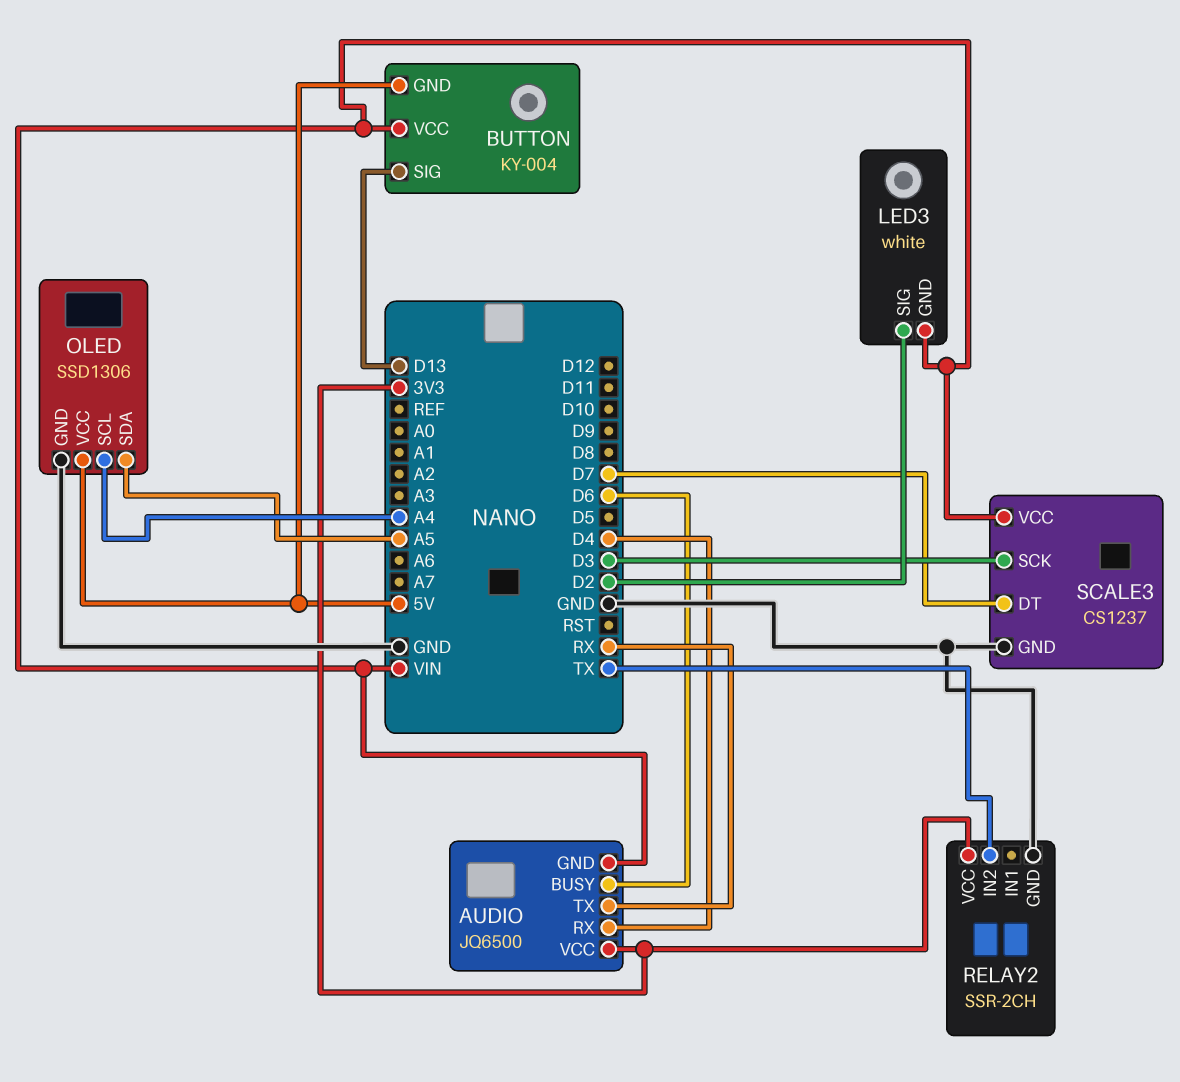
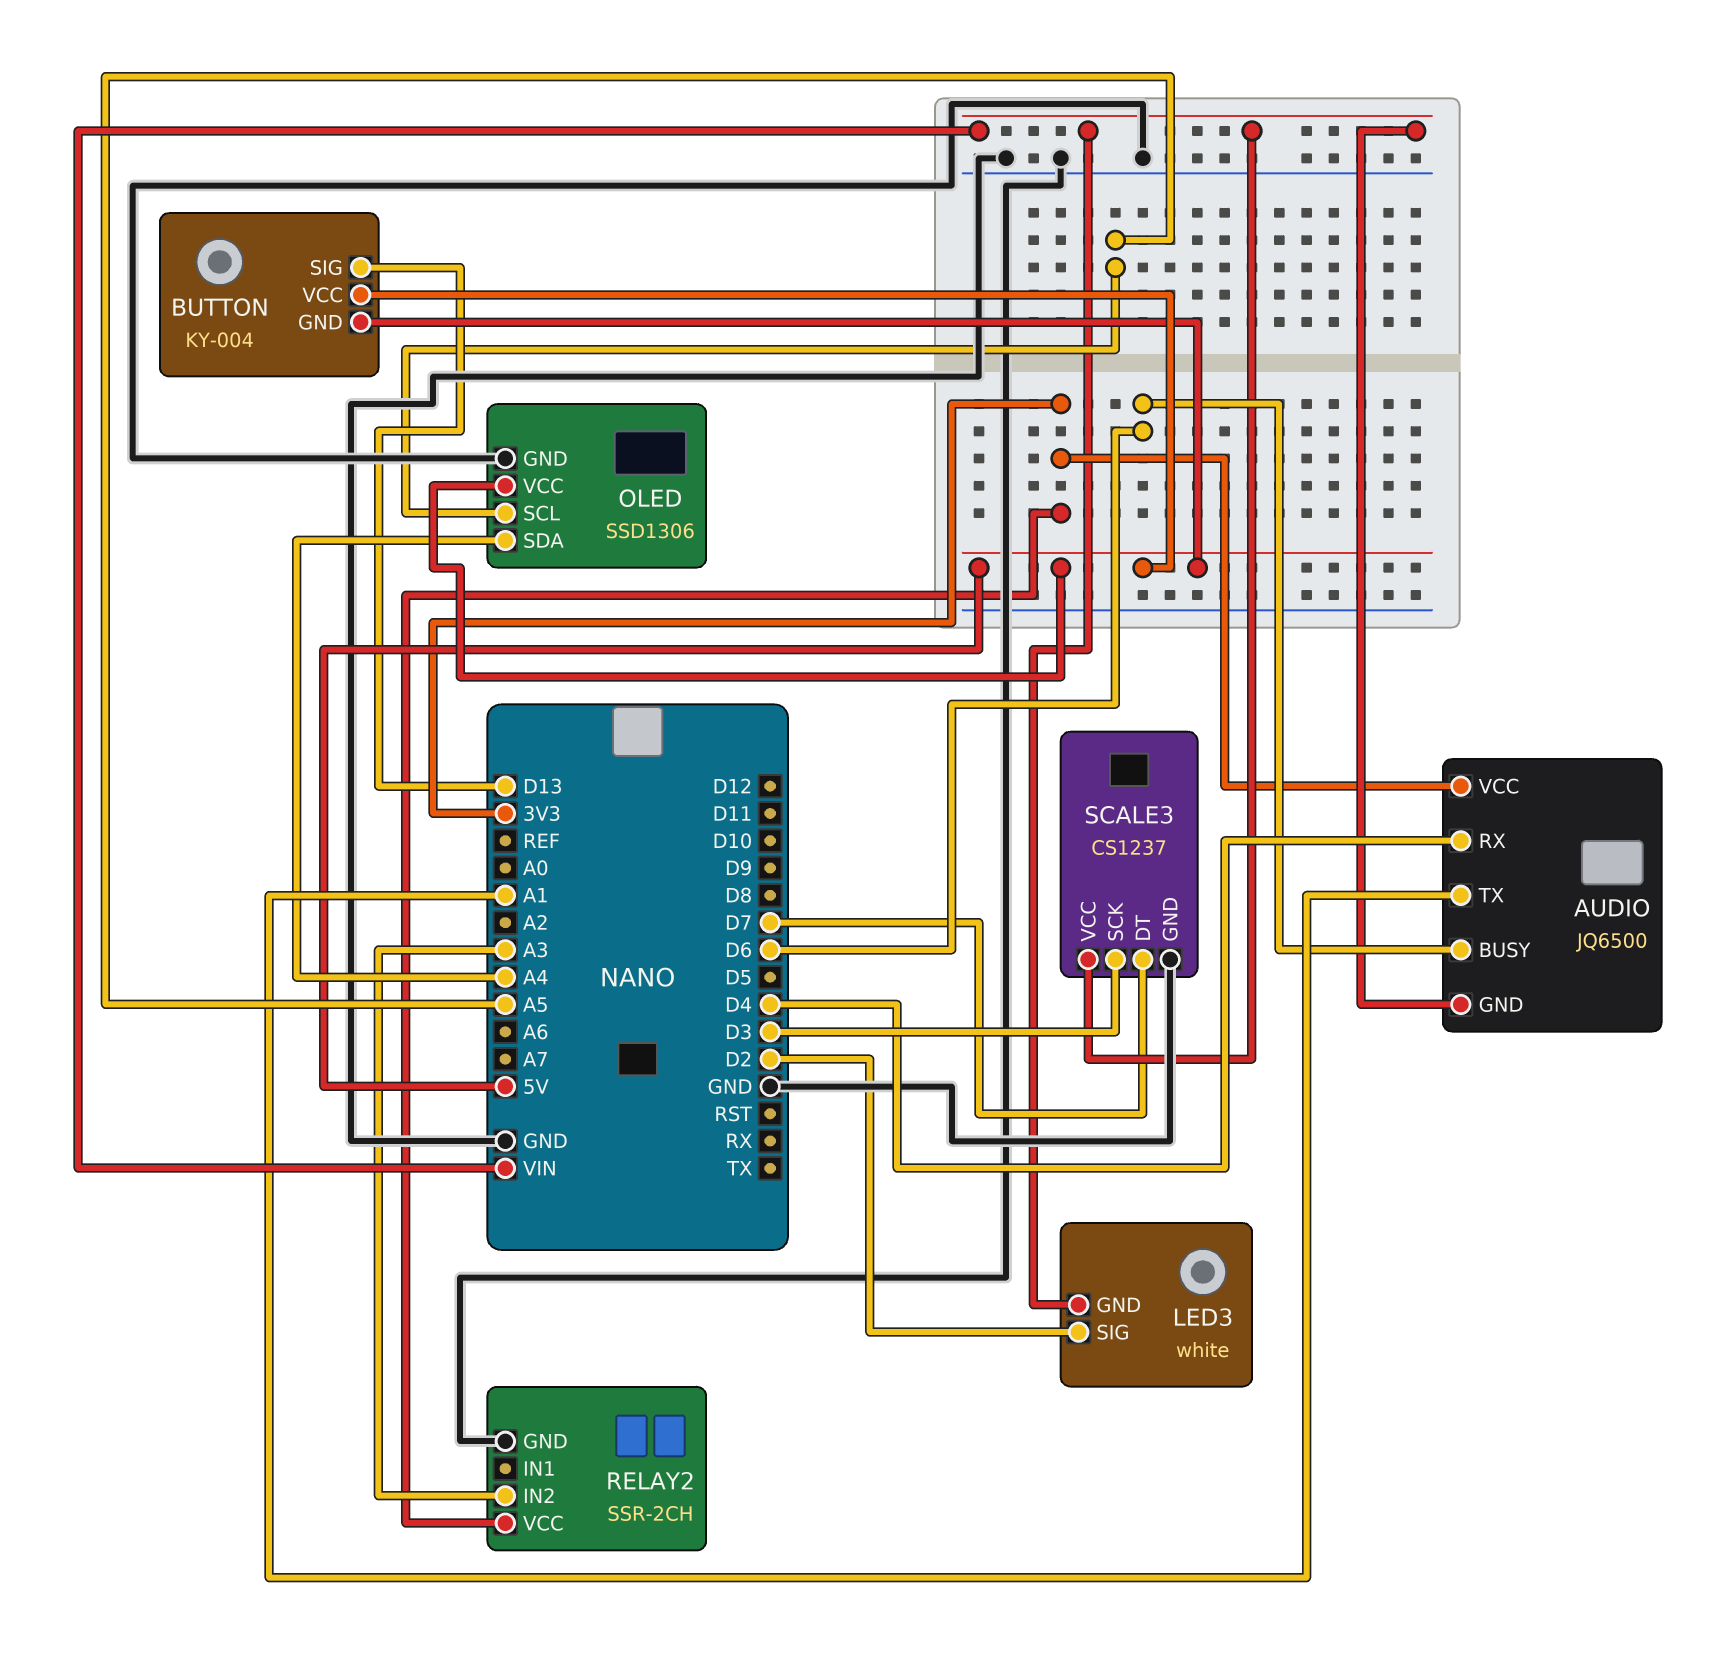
AUDIO pin TX: RX -> A1
BUTTON pin VCC: VIN -> 5V
OLED pin SCL: A4 -> A5
OLED pin SDA: A5 -> A4
RELAY2 pin IN2: TX -> A3

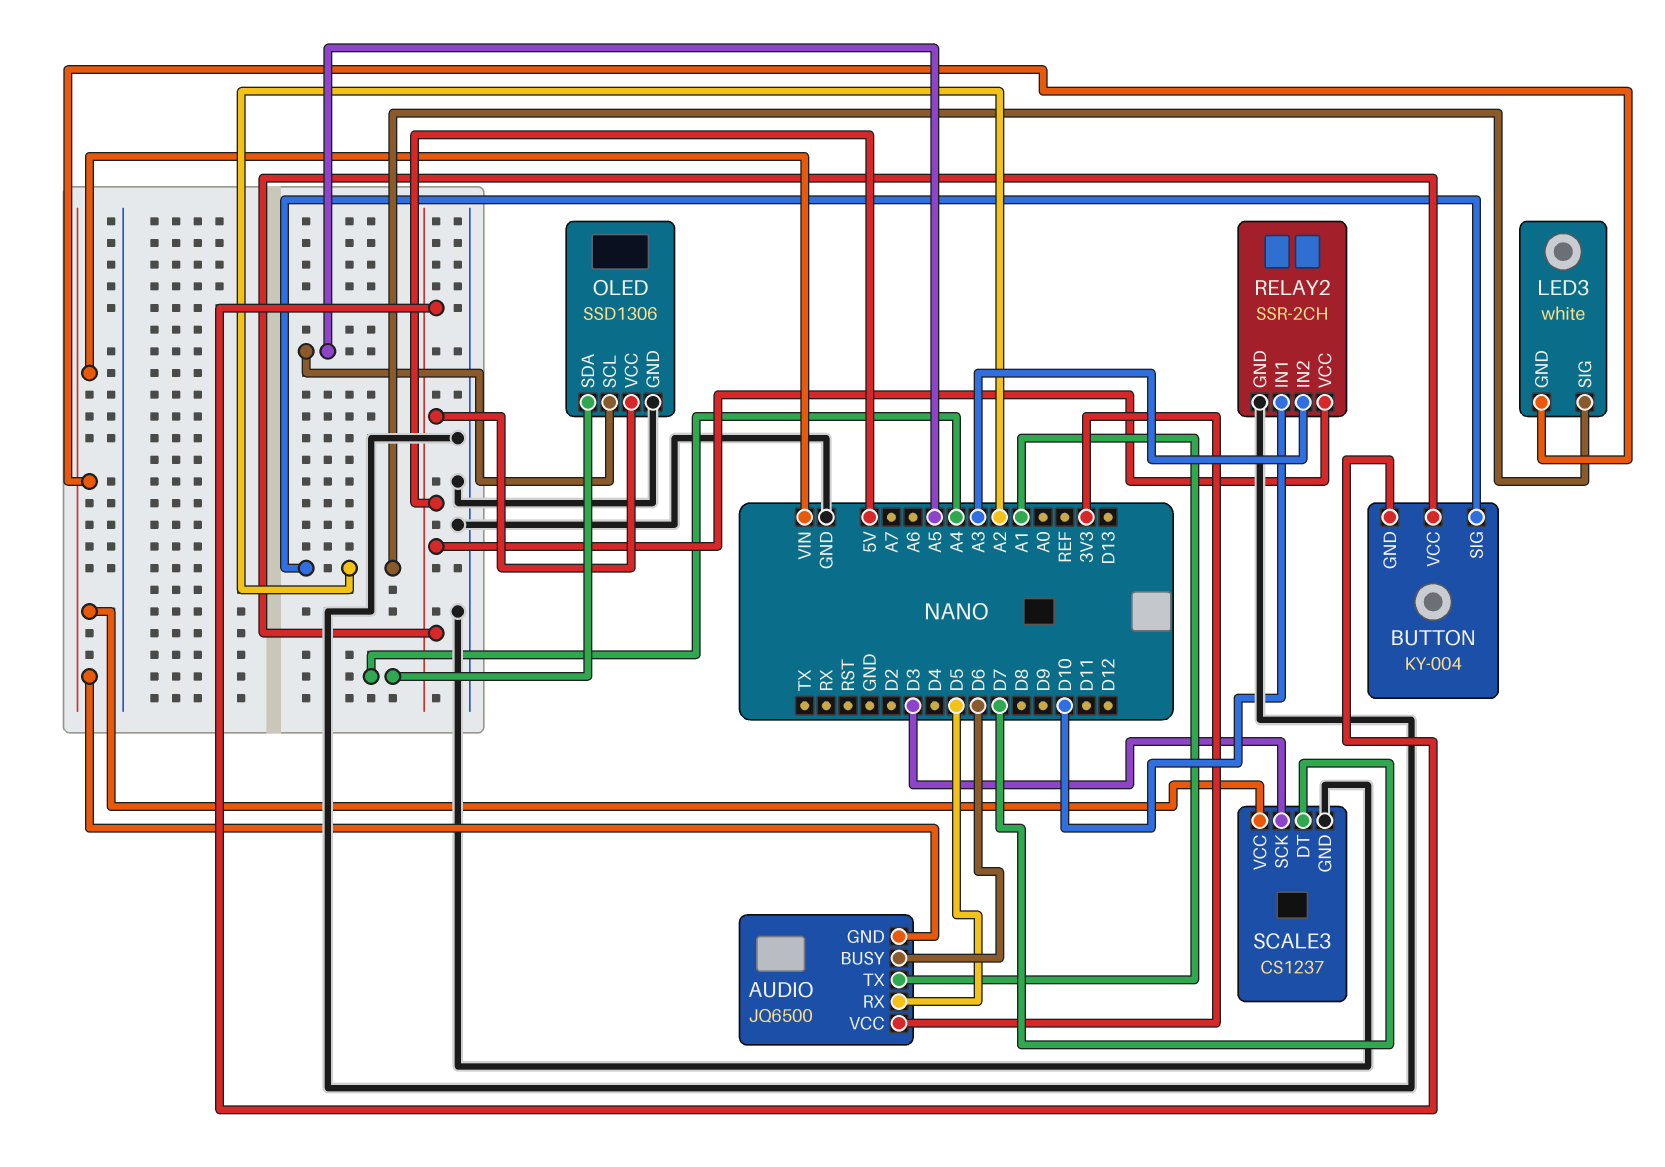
AUDIO pin RX: D4 -> D5
BUTTON pin SIG: D13 -> A2
LED3 pin SIG: D2 -> A2
RELAY2 pin IN1: none -> D10
RELAY2 pin VCC: 3V3 -> 5V

